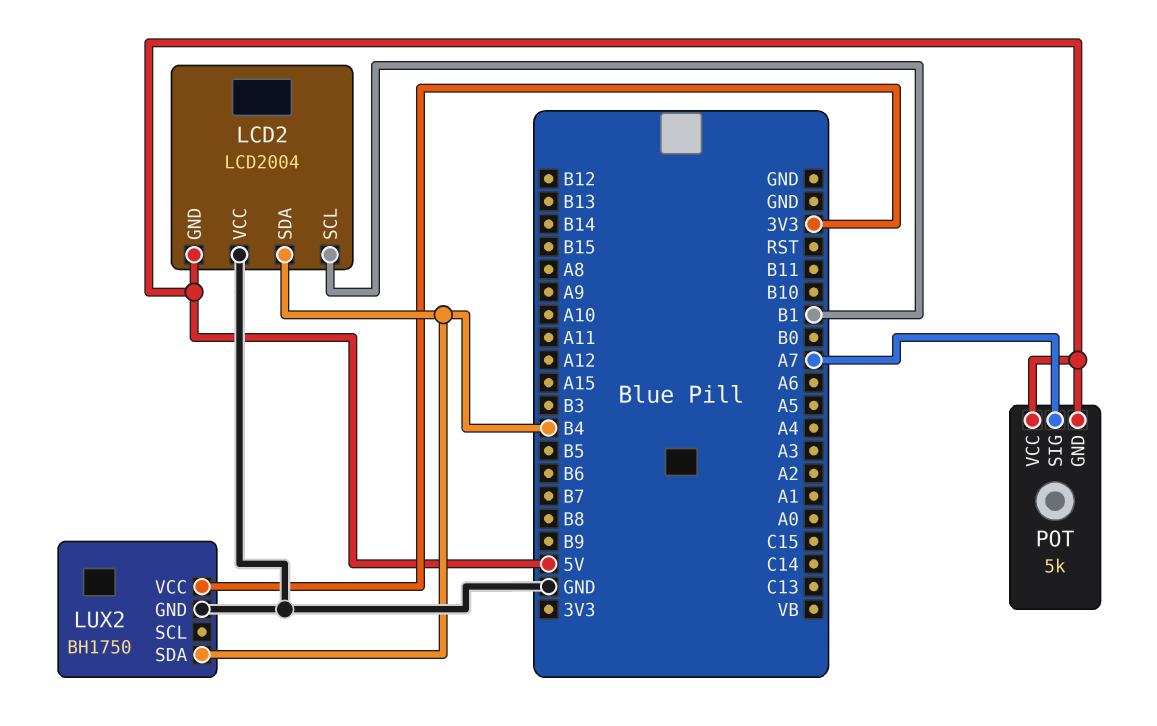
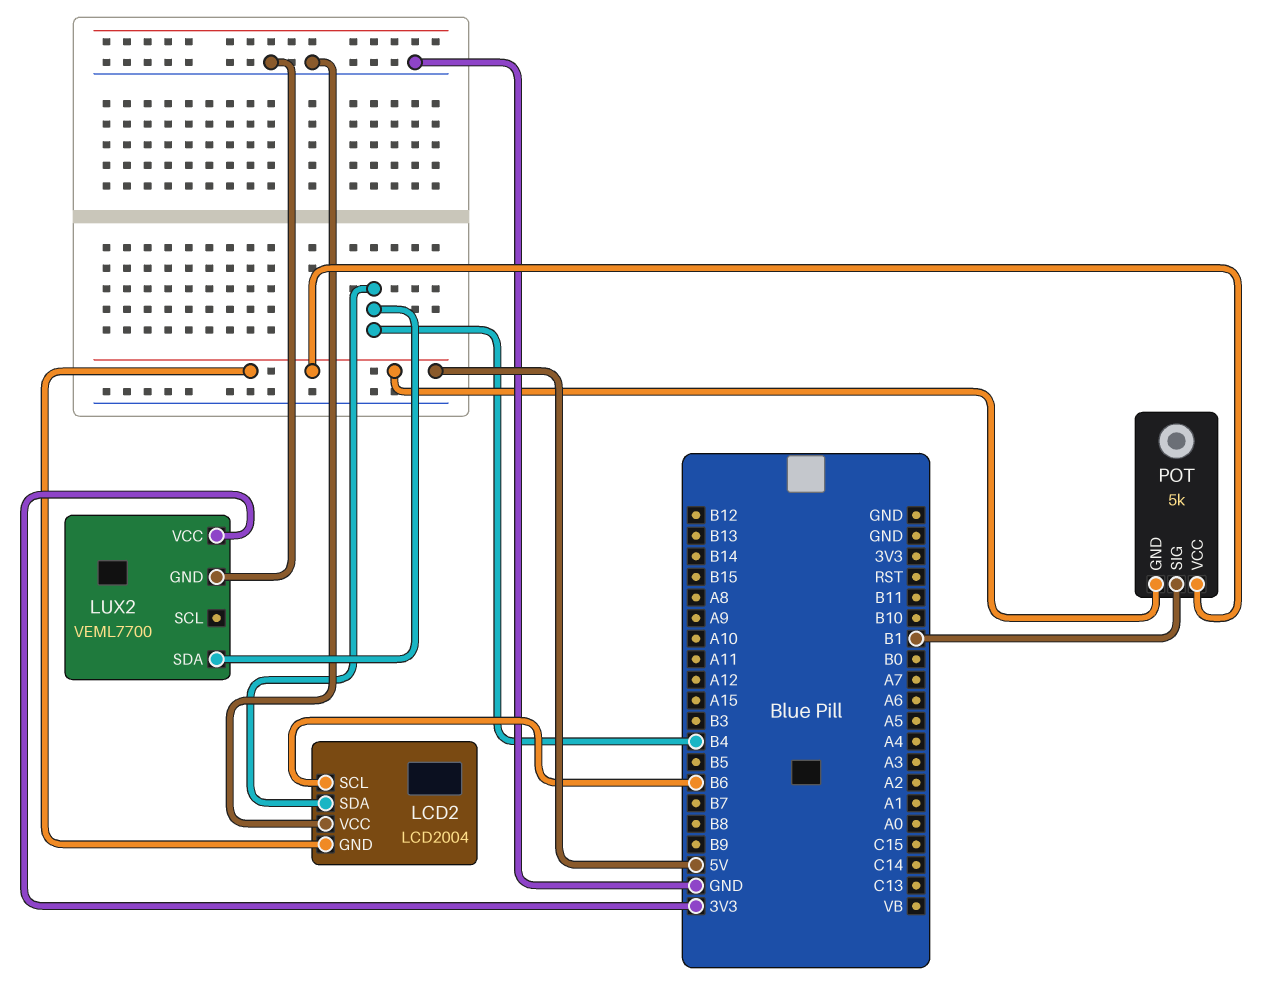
LCD2 pin SCL: B1 -> B6
LUX2: BH1750 -> VEML7700
POT pin SIG: A7 -> B1

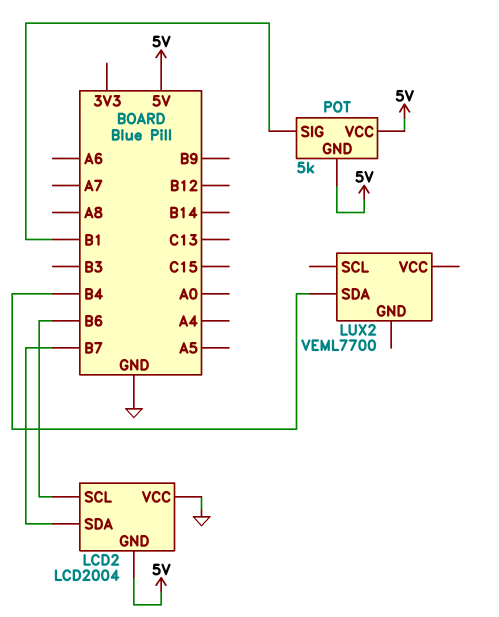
LCD2 pin SDA: B4 -> B7
LUX2 pin GND: GND -> none
LUX2 pin VCC: 3V3 -> none

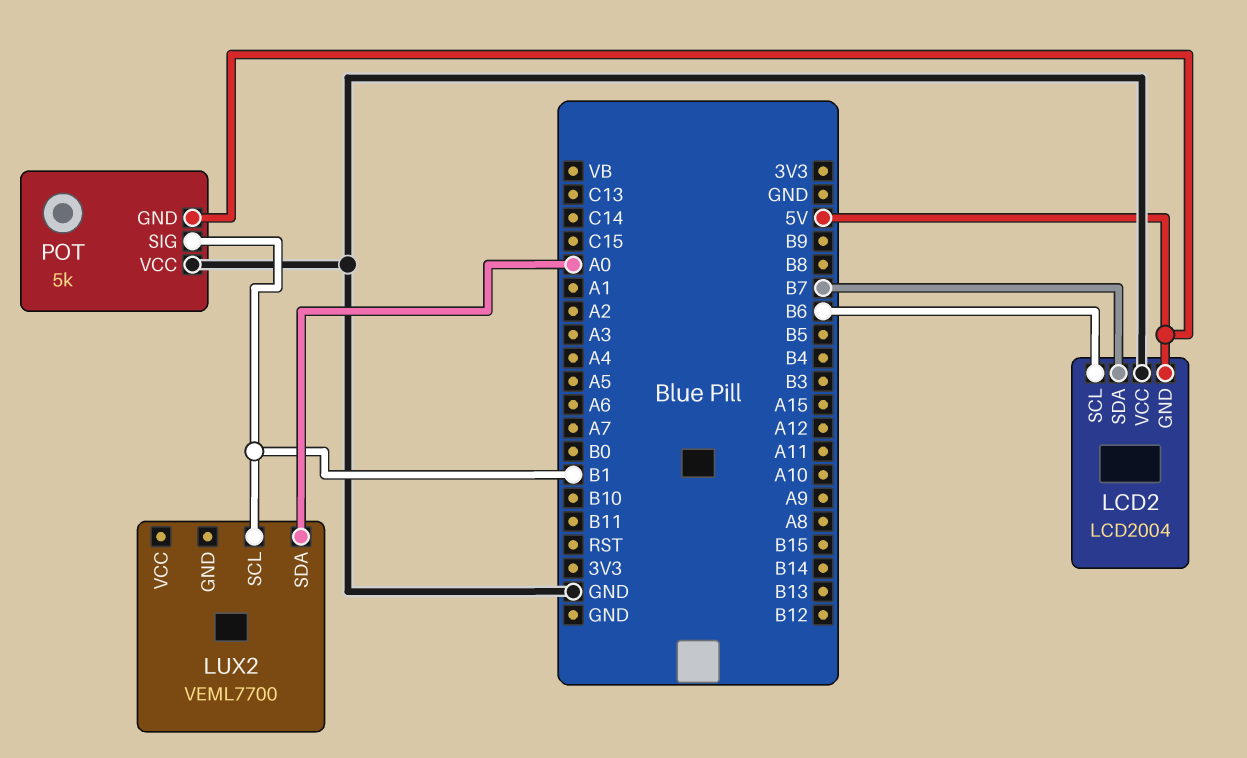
LUX2 pin SCL: none -> B1
LUX2 pin SDA: B4 -> A0
POT pin VCC: 5V -> GND

